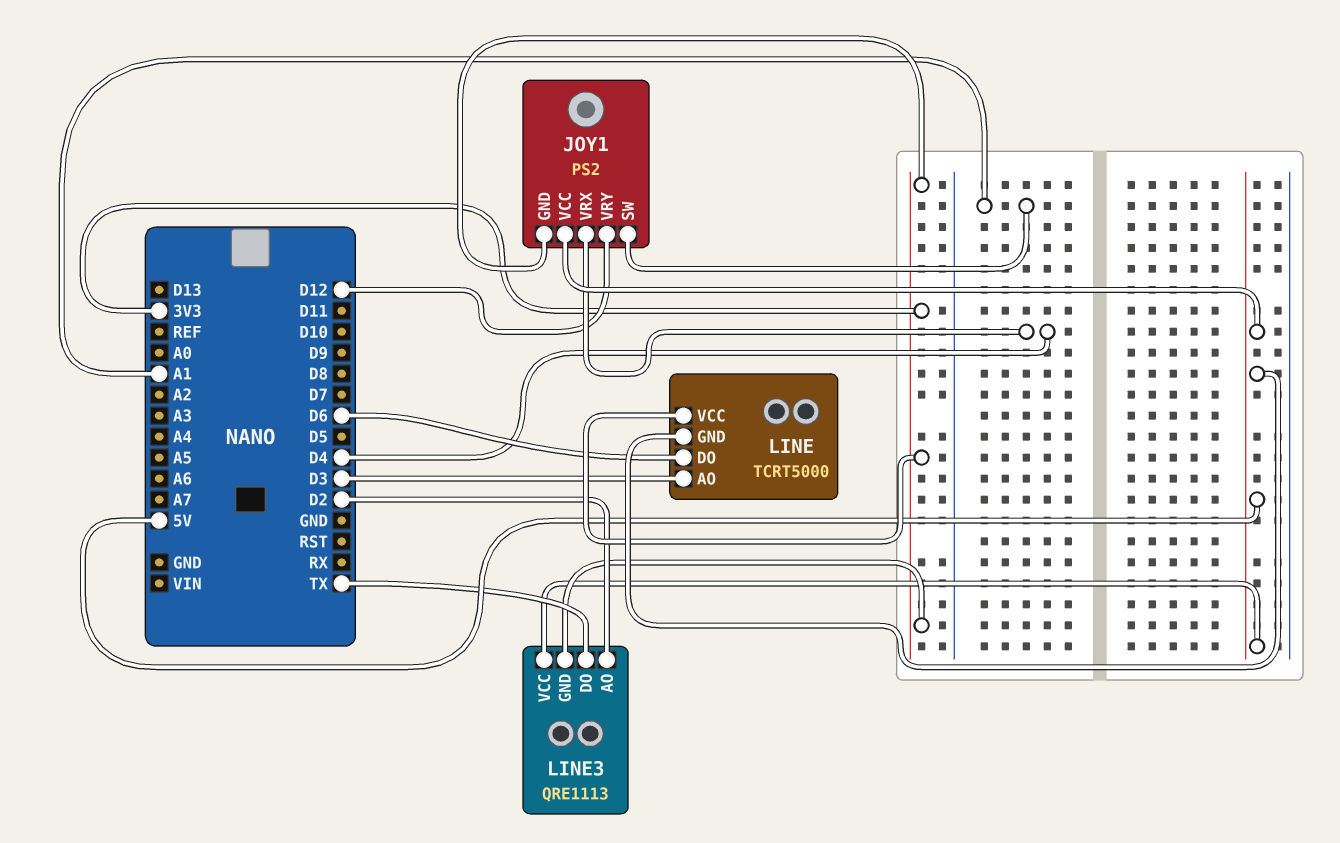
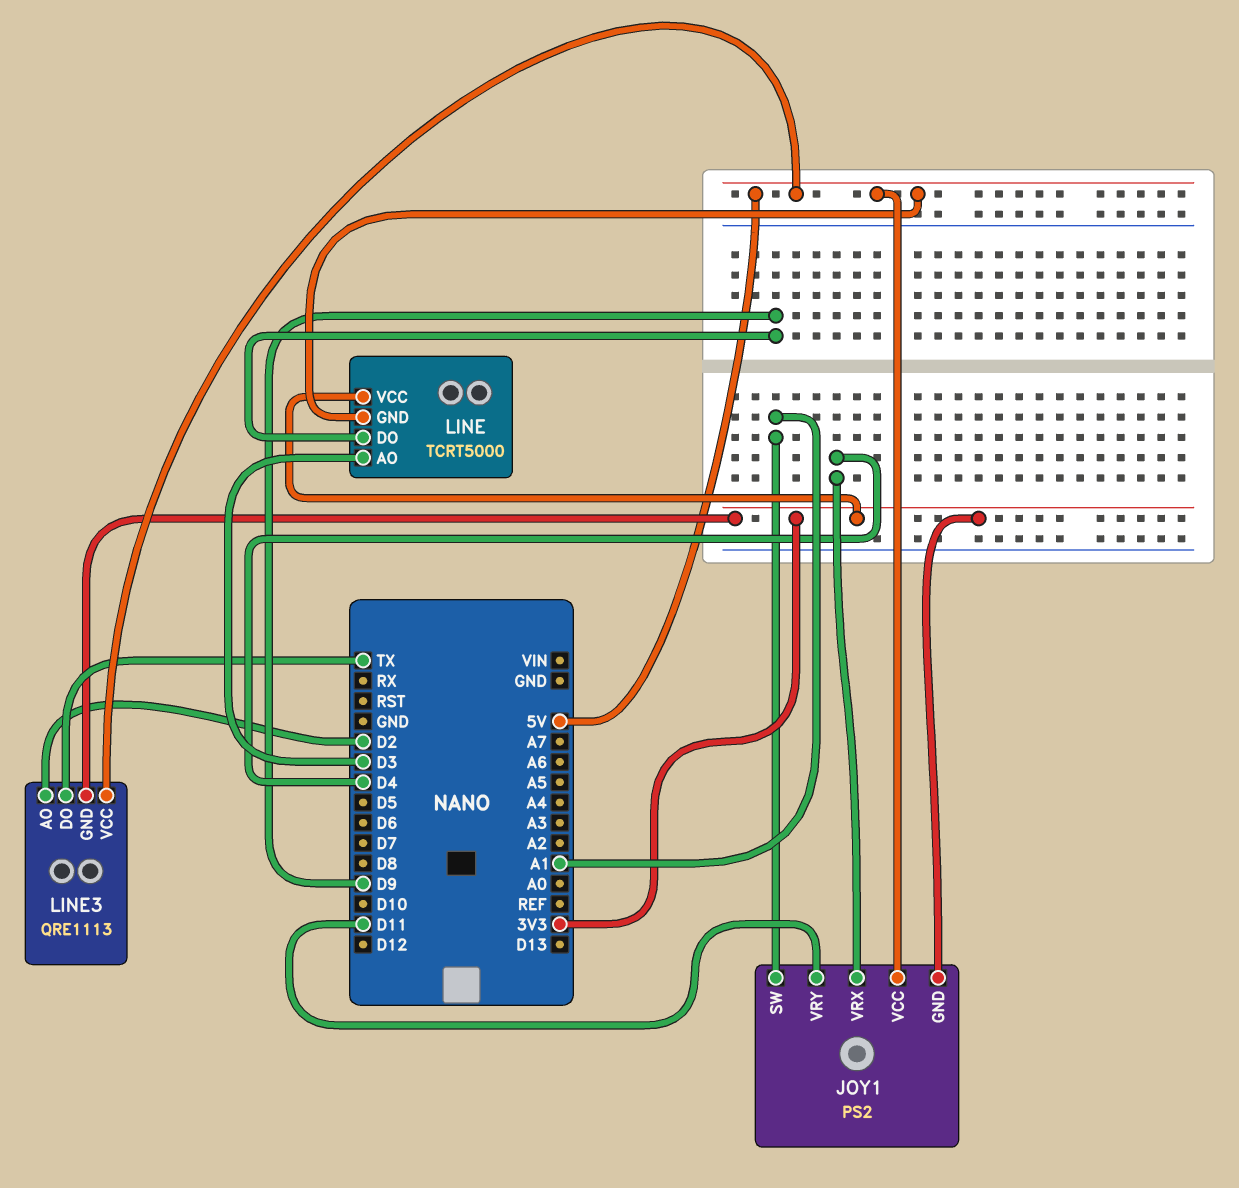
JOY1 pin VRY: D12 -> D11
LINE pin DO: D6 -> D9

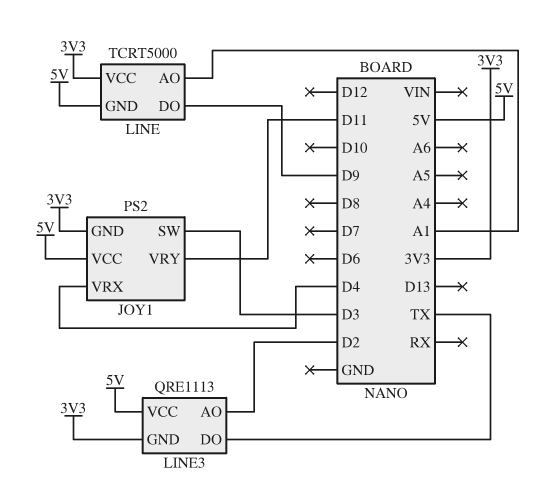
JOY1 pin SW: A1 -> D3
LINE pin AO: D3 -> A1

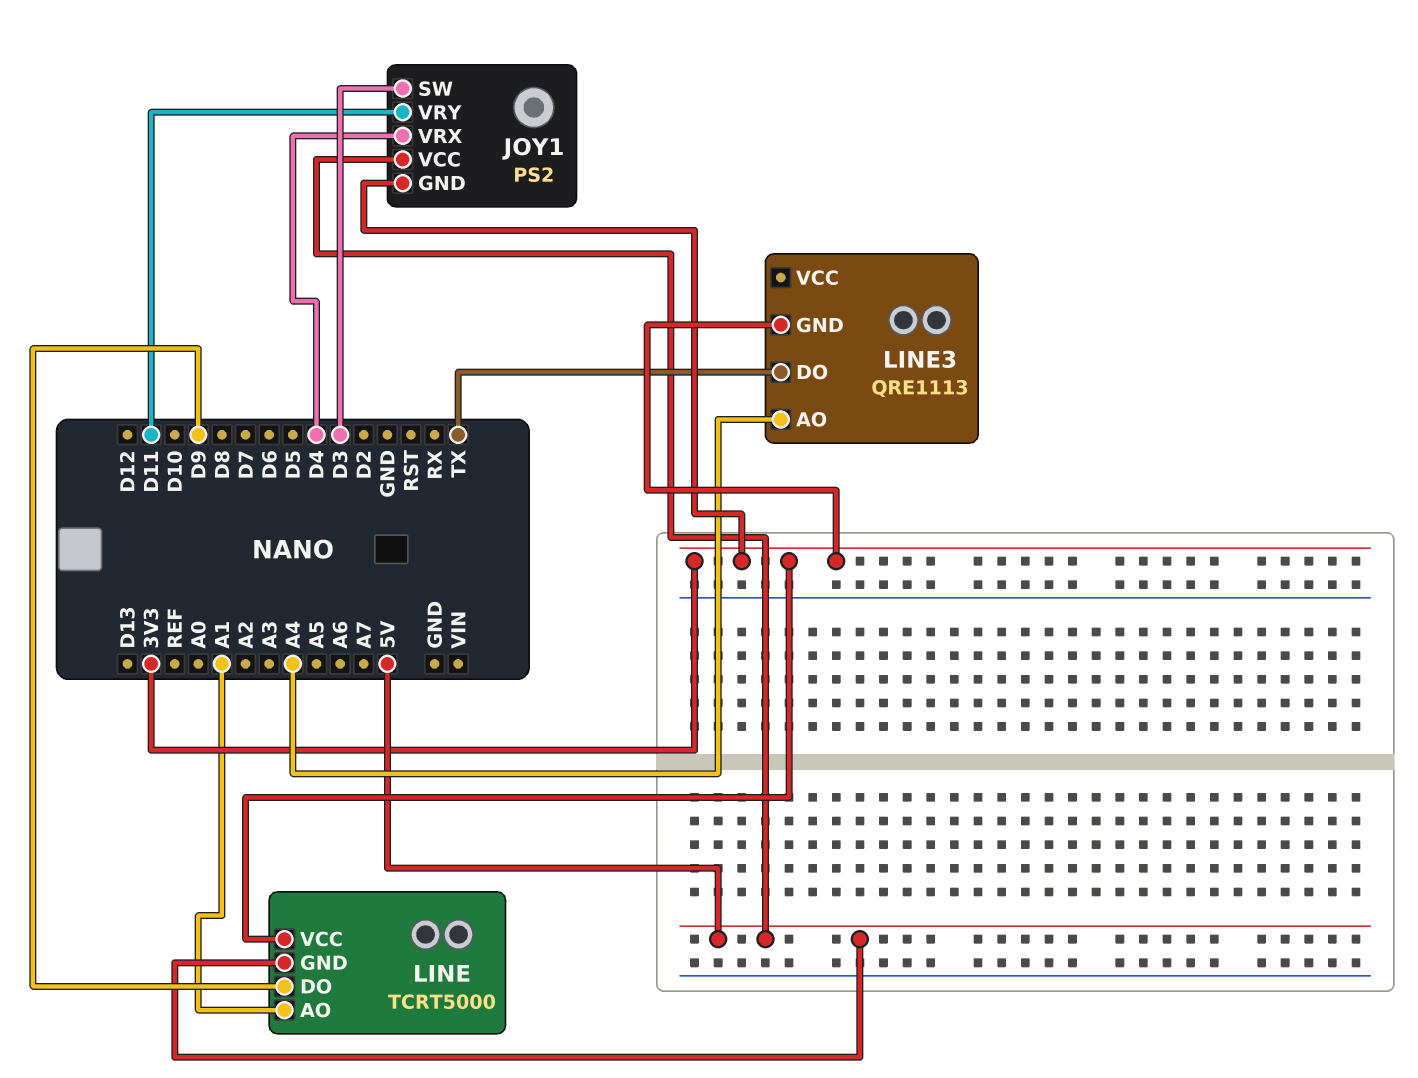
LINE3 pin AO: D2 -> A4
LINE3 pin VCC: 5V -> none

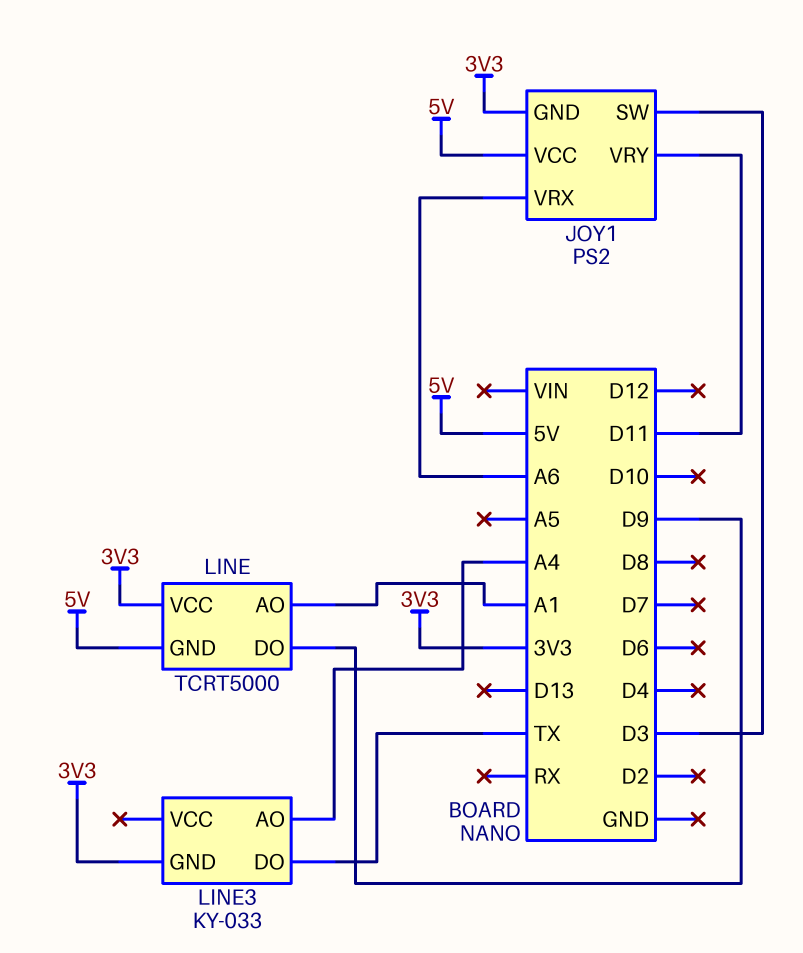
JOY1 pin VRX: D4 -> A6
LINE3: QRE1113 -> KY-033

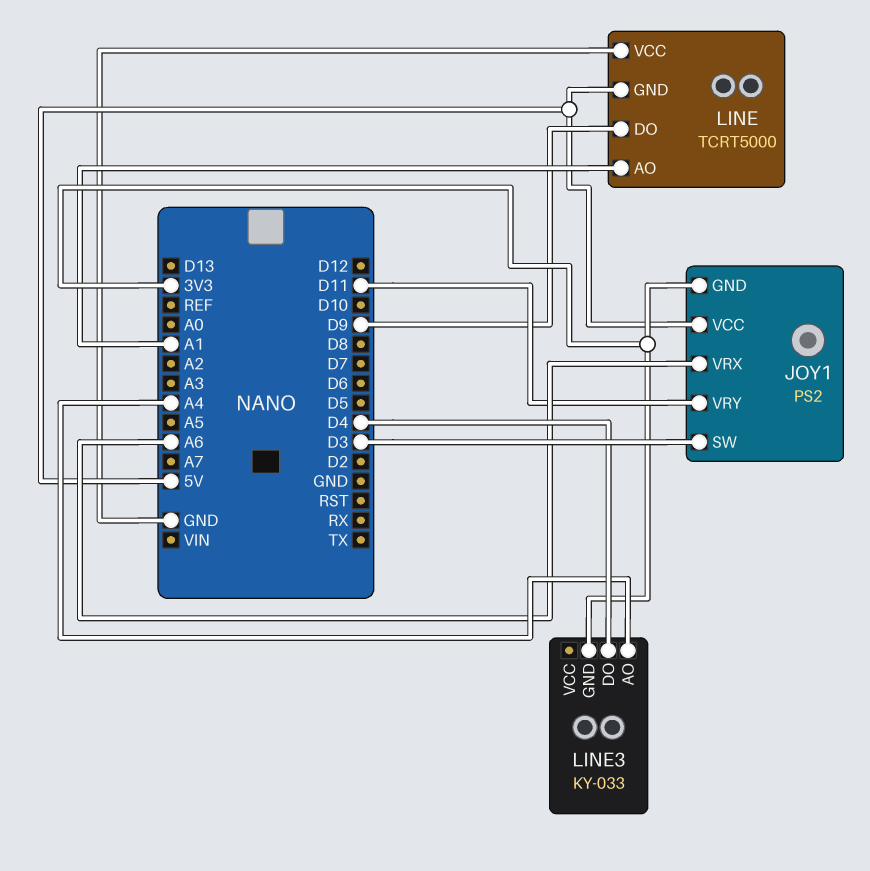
LINE pin VCC: 3V3 -> GND
LINE3 pin DO: TX -> D4

